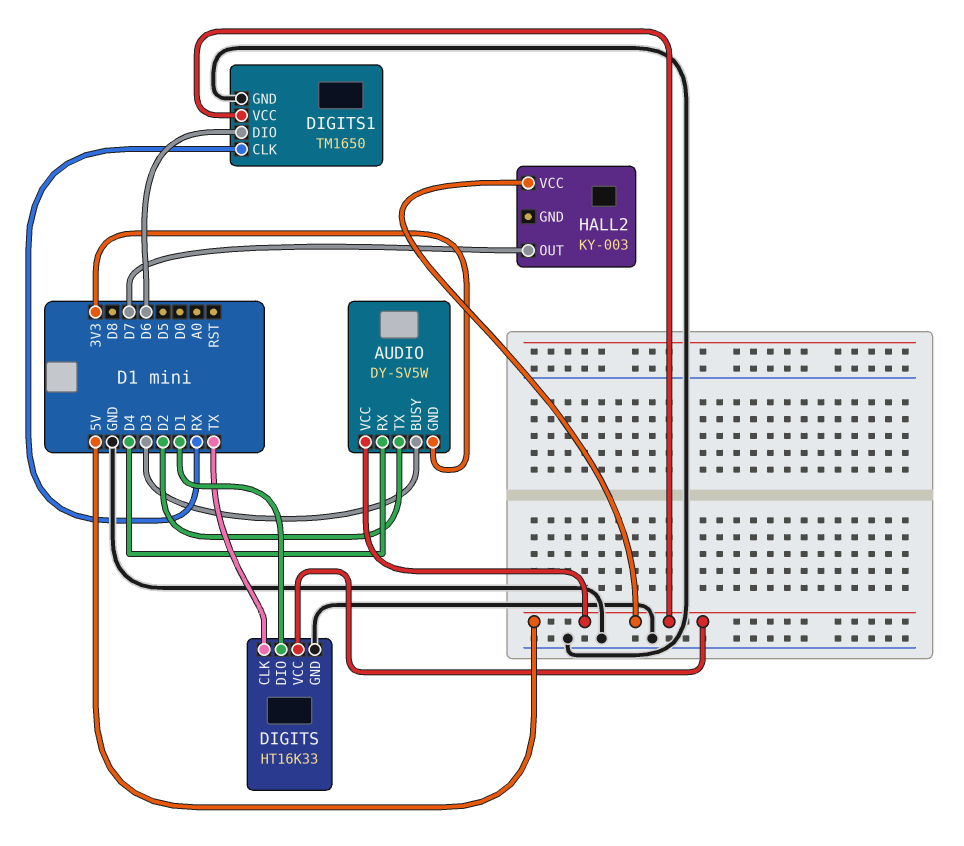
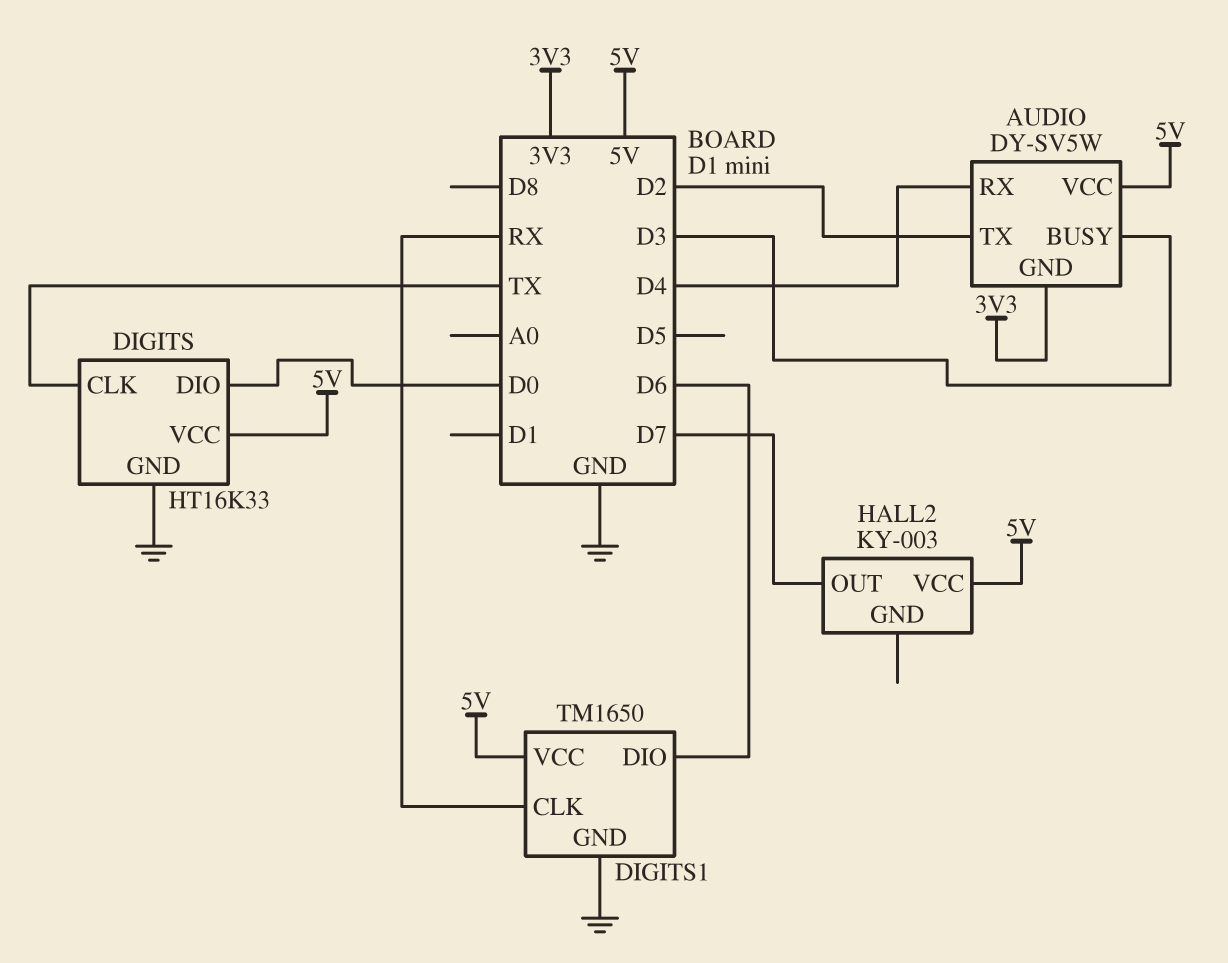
DIGITS pin DIO: D1 -> D0

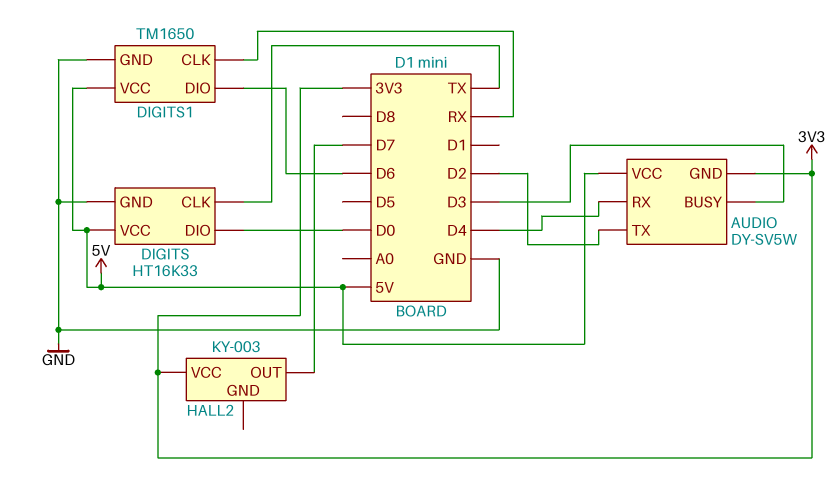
HALL2 pin VCC: 5V -> 3V3

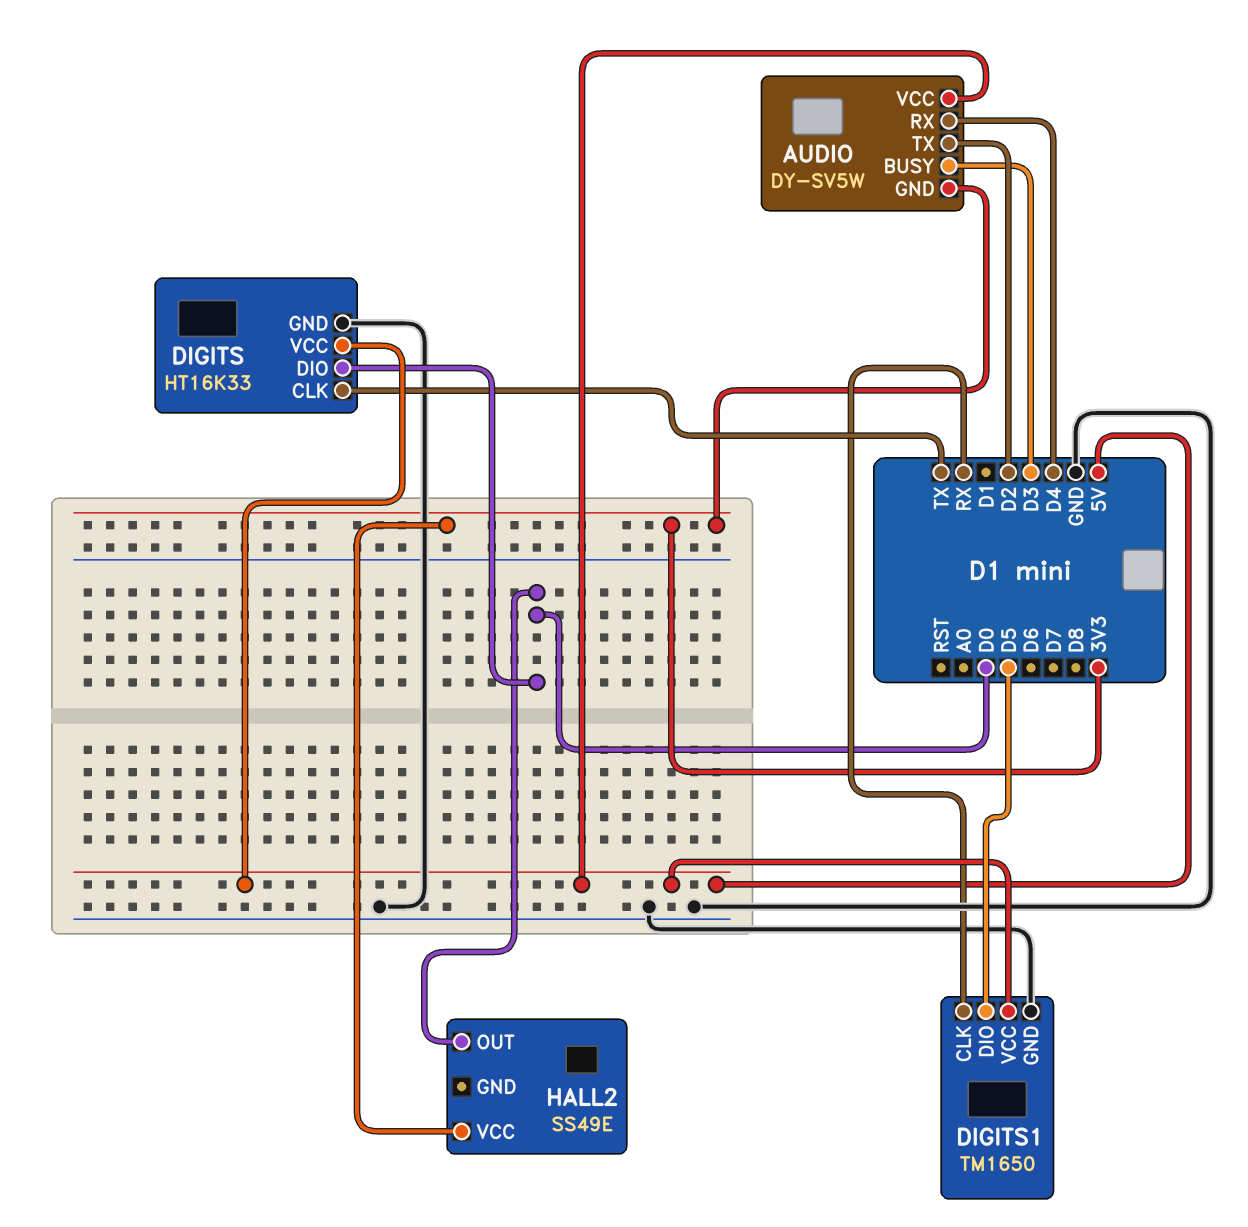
DIGITS1 pin DIO: D6 -> D5
HALL2: KY-003 -> SS49E
HALL2 pin OUT: D7 -> D0

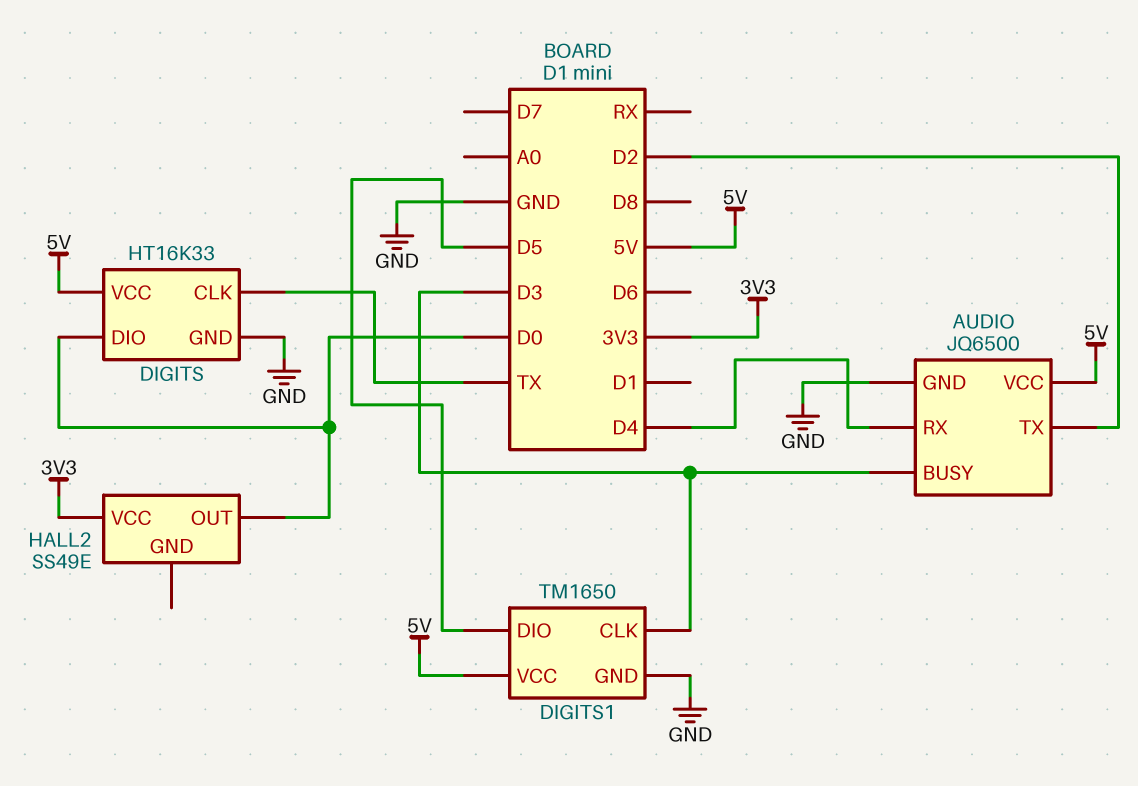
AUDIO: DY-SV5W -> JQ6500
AUDIO pin GND: 3V3 -> GND
DIGITS1 pin CLK: RX -> D3

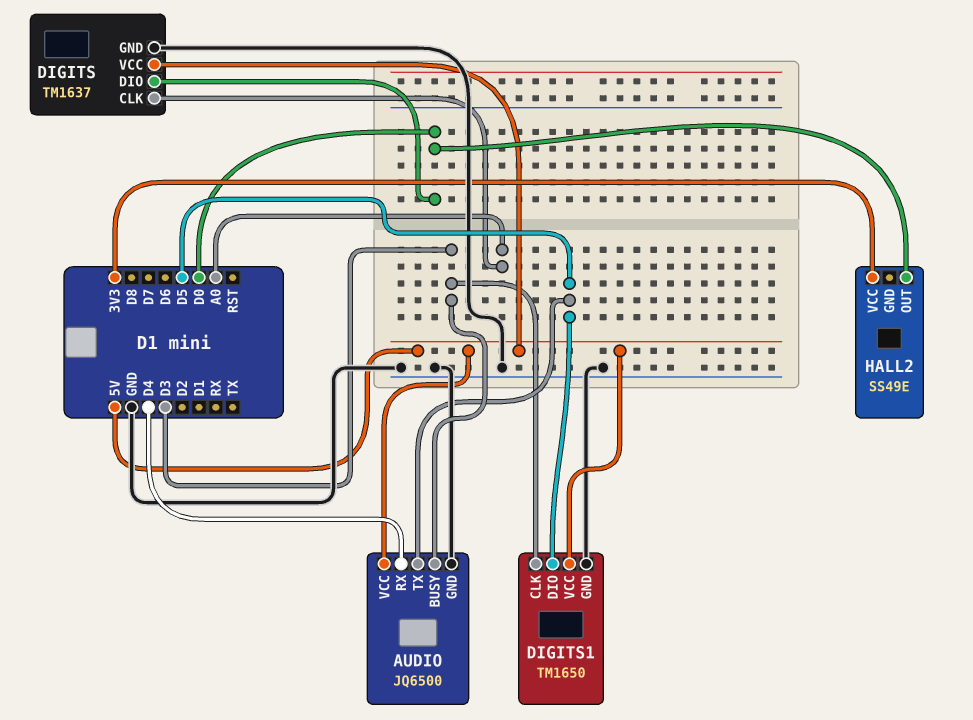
AUDIO pin TX: D2 -> D5
DIGITS: HT16K33 -> TM1637
DIGITS pin CLK: TX -> A0

